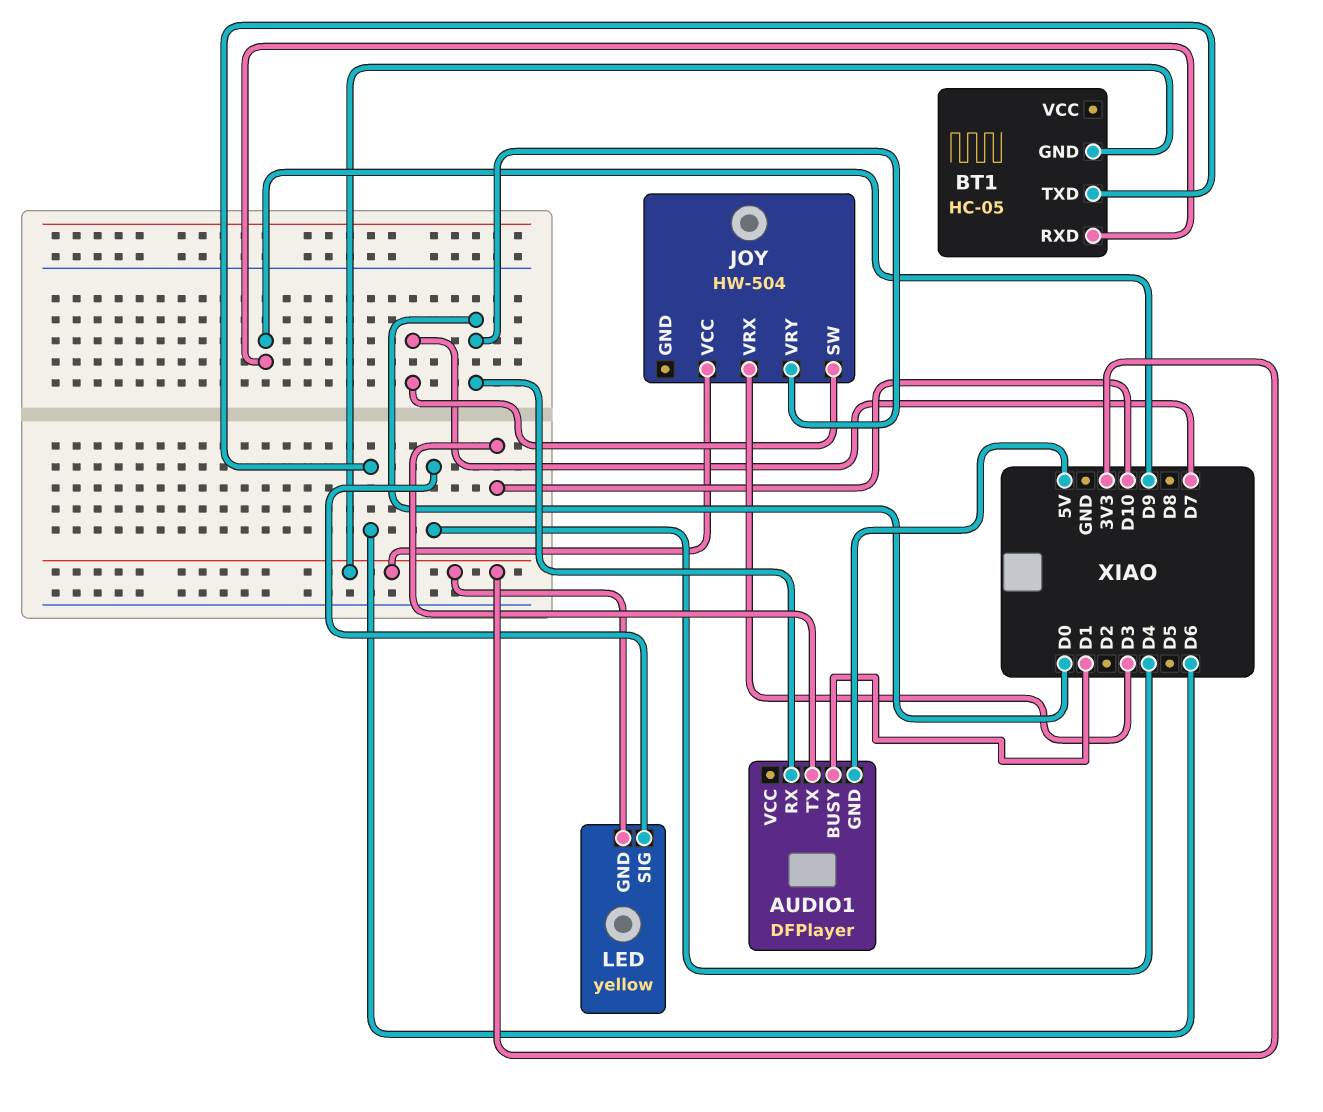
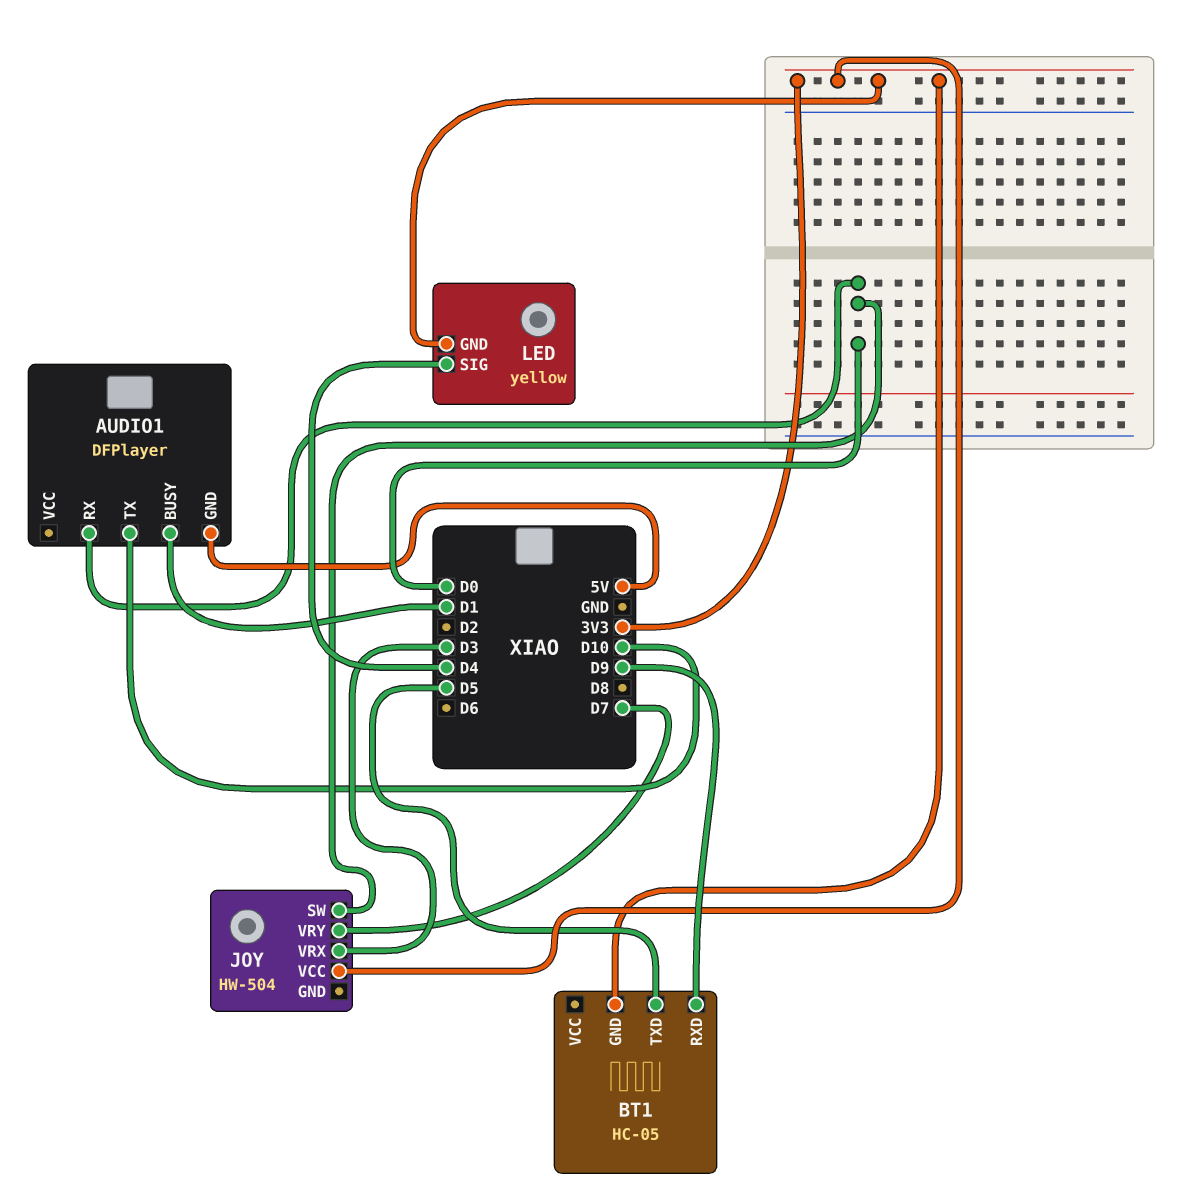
BT1 pin TXD: D6 -> D5
JOY pin SW: D7 -> D0
JOY pin VRY: D0 -> D7

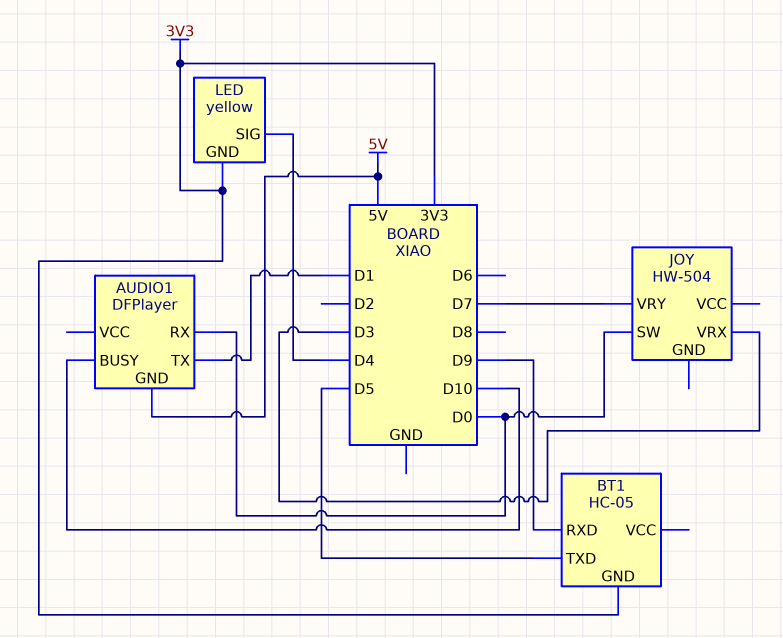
AUDIO1 pin BUSY: D1 -> D10
AUDIO1 pin TX: D10 -> D1
JOY pin VCC: 3V3 -> none

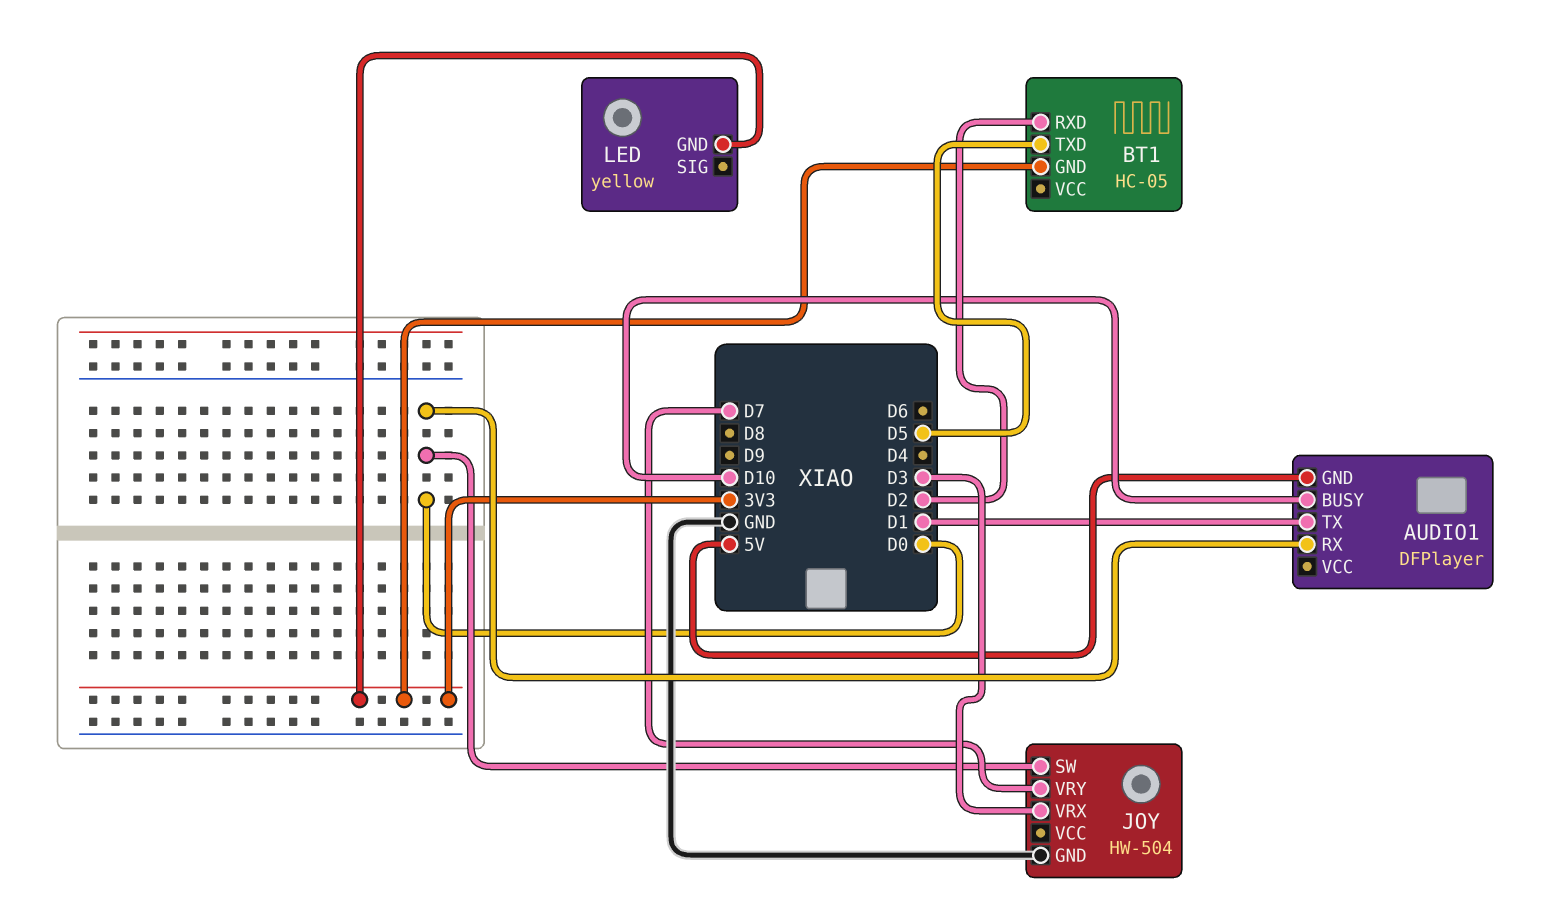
BT1 pin RXD: D9 -> D2
JOY pin GND: none -> GND
LED pin SIG: D4 -> none

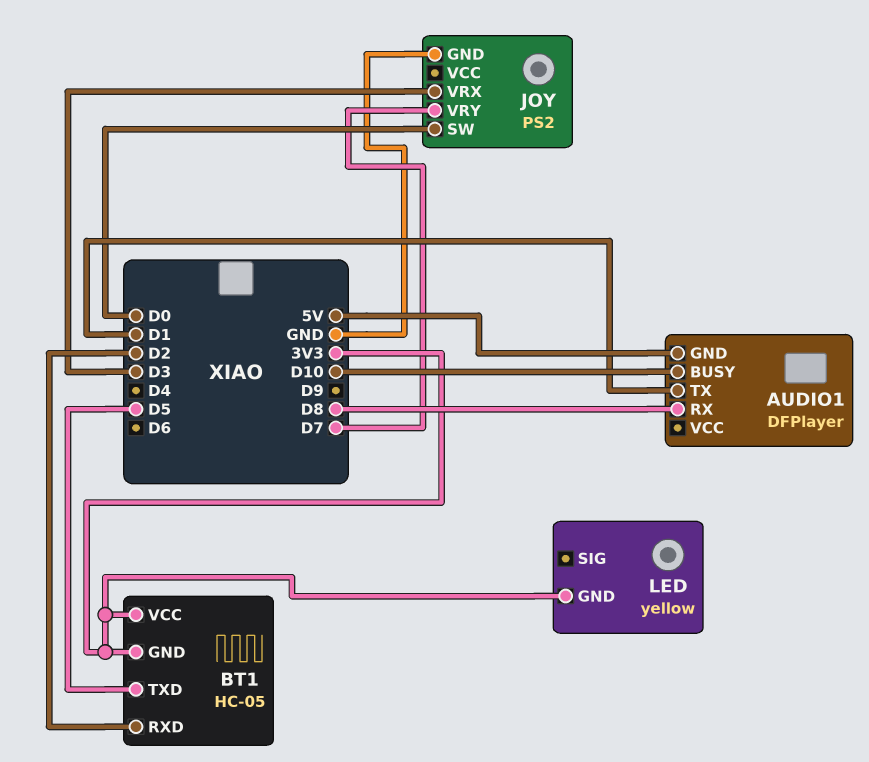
AUDIO1 pin RX: D0 -> D8
BT1 pin VCC: none -> 3V3
JOY: HW-504 -> PS2

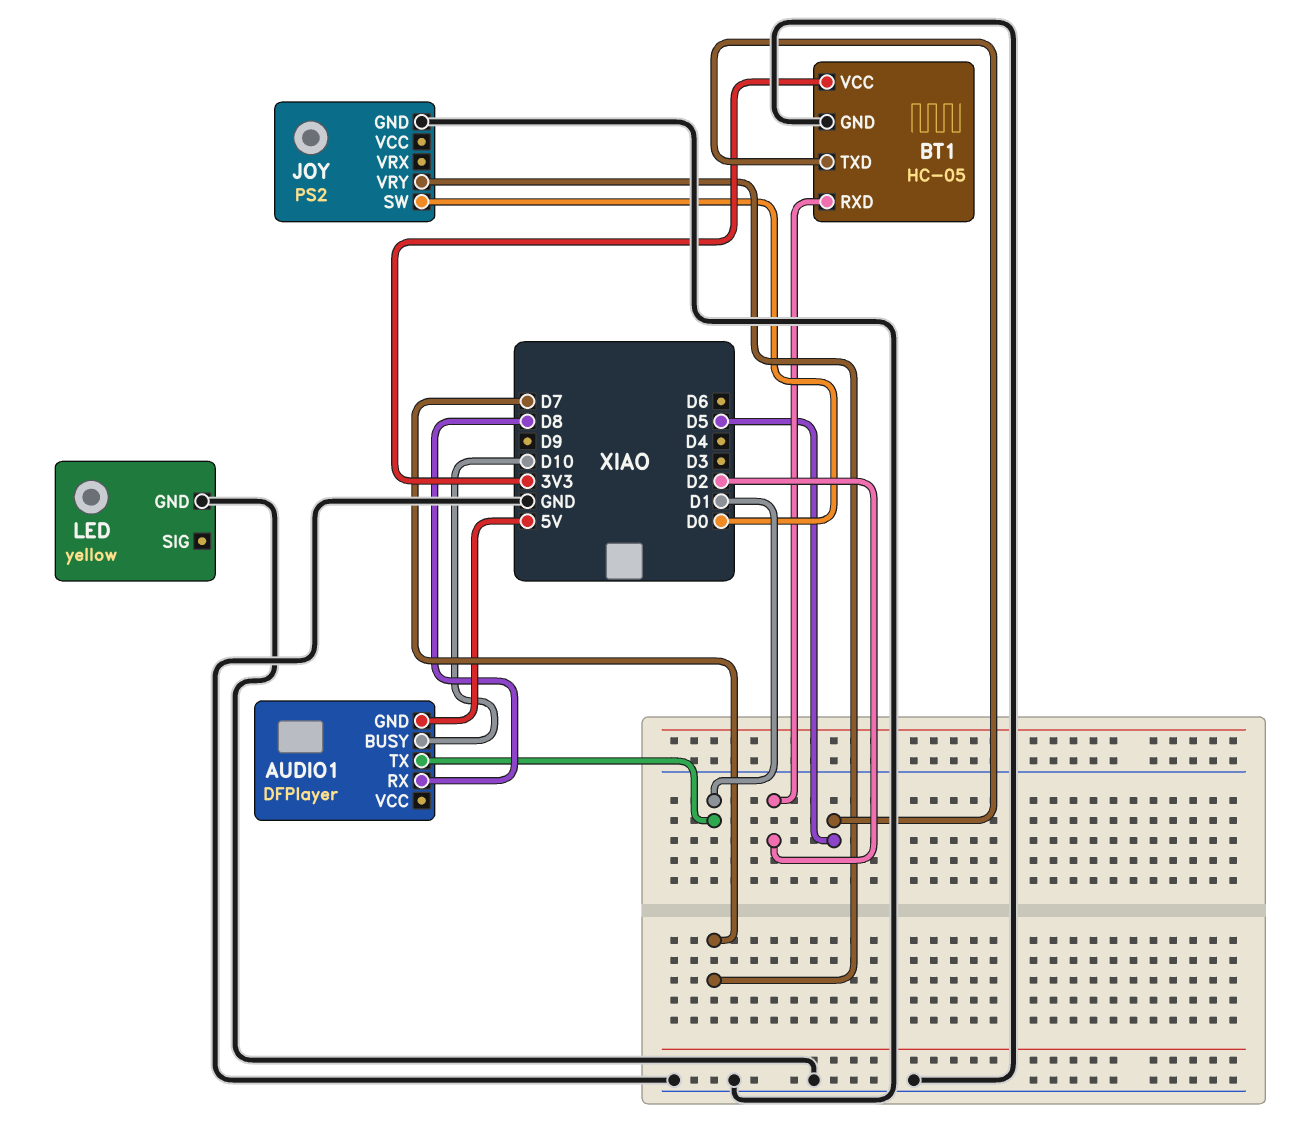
BT1 pin GND: 3V3 -> GND
JOY pin VRX: D3 -> none
LED pin GND: 3V3 -> GND

